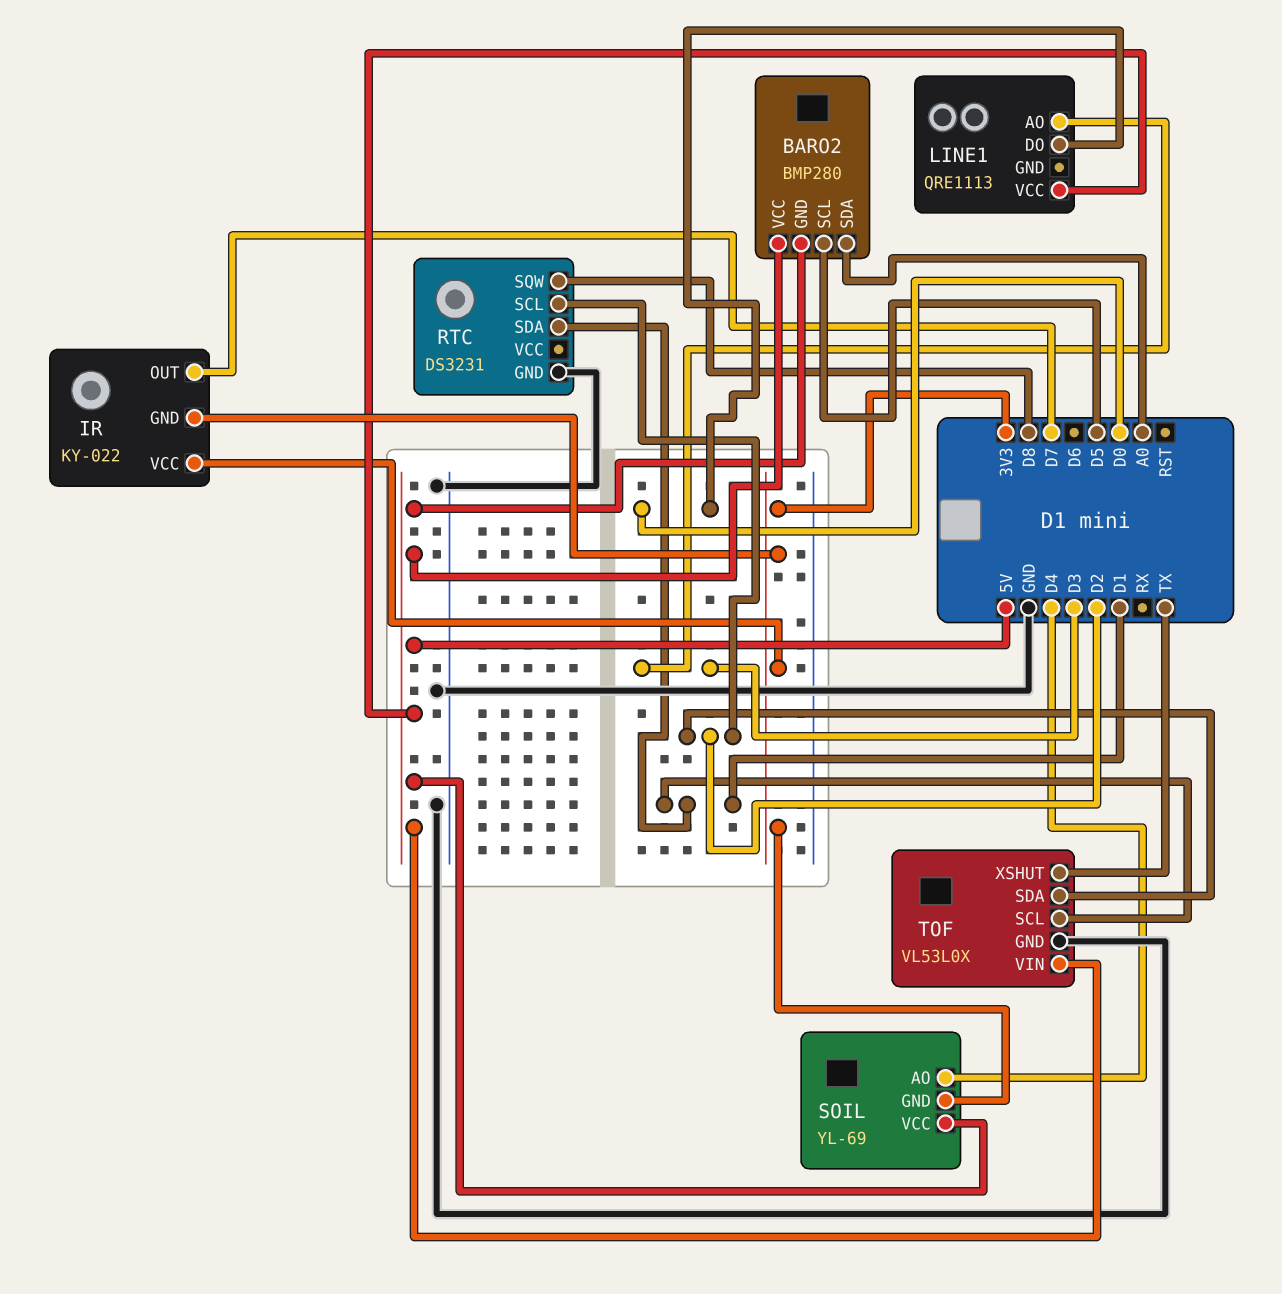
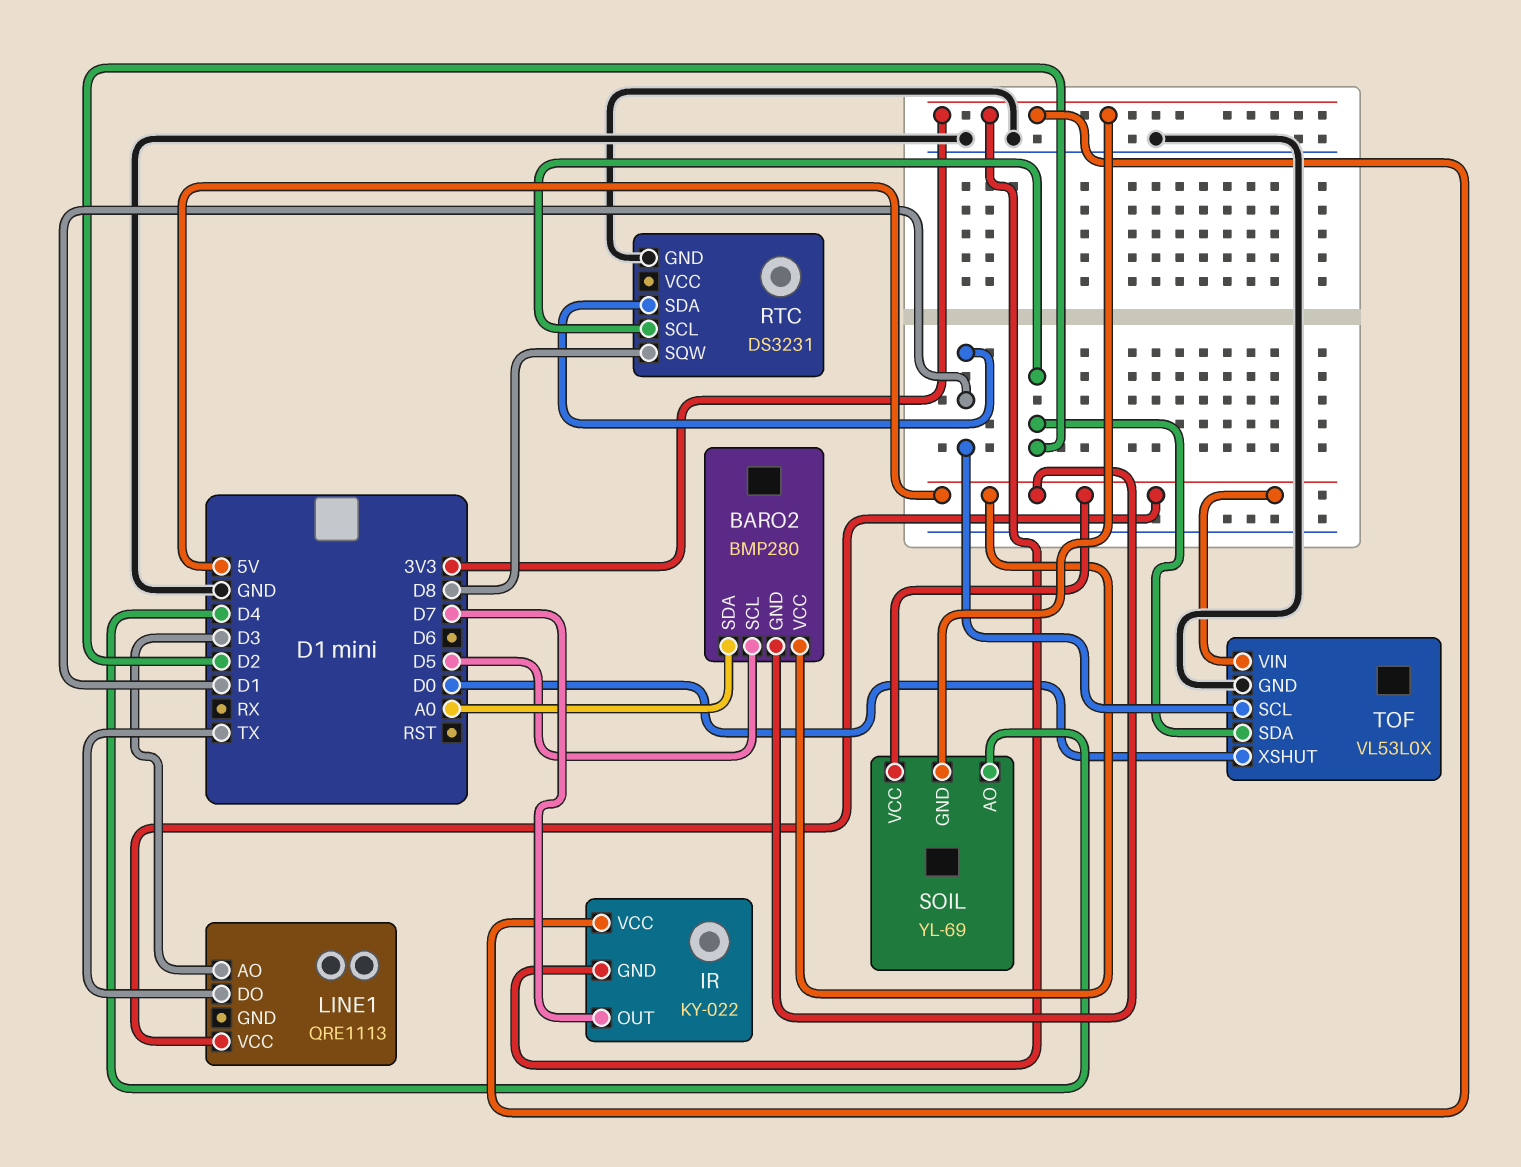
LINE1 pin DO: D0 -> TX
TOF pin XSHUT: TX -> D0

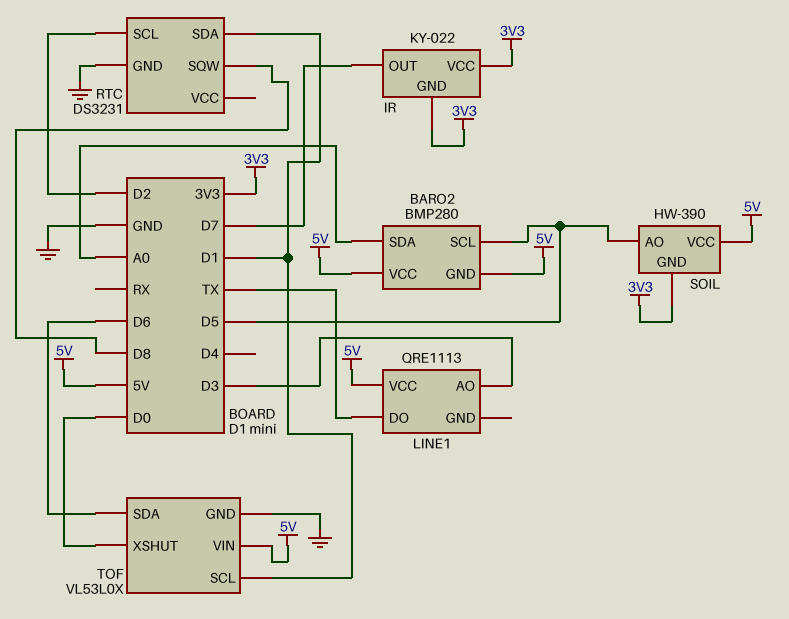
SOIL: YL-69 -> HW-390
SOIL pin AO: D4 -> D5
TOF pin SDA: D2 -> D6

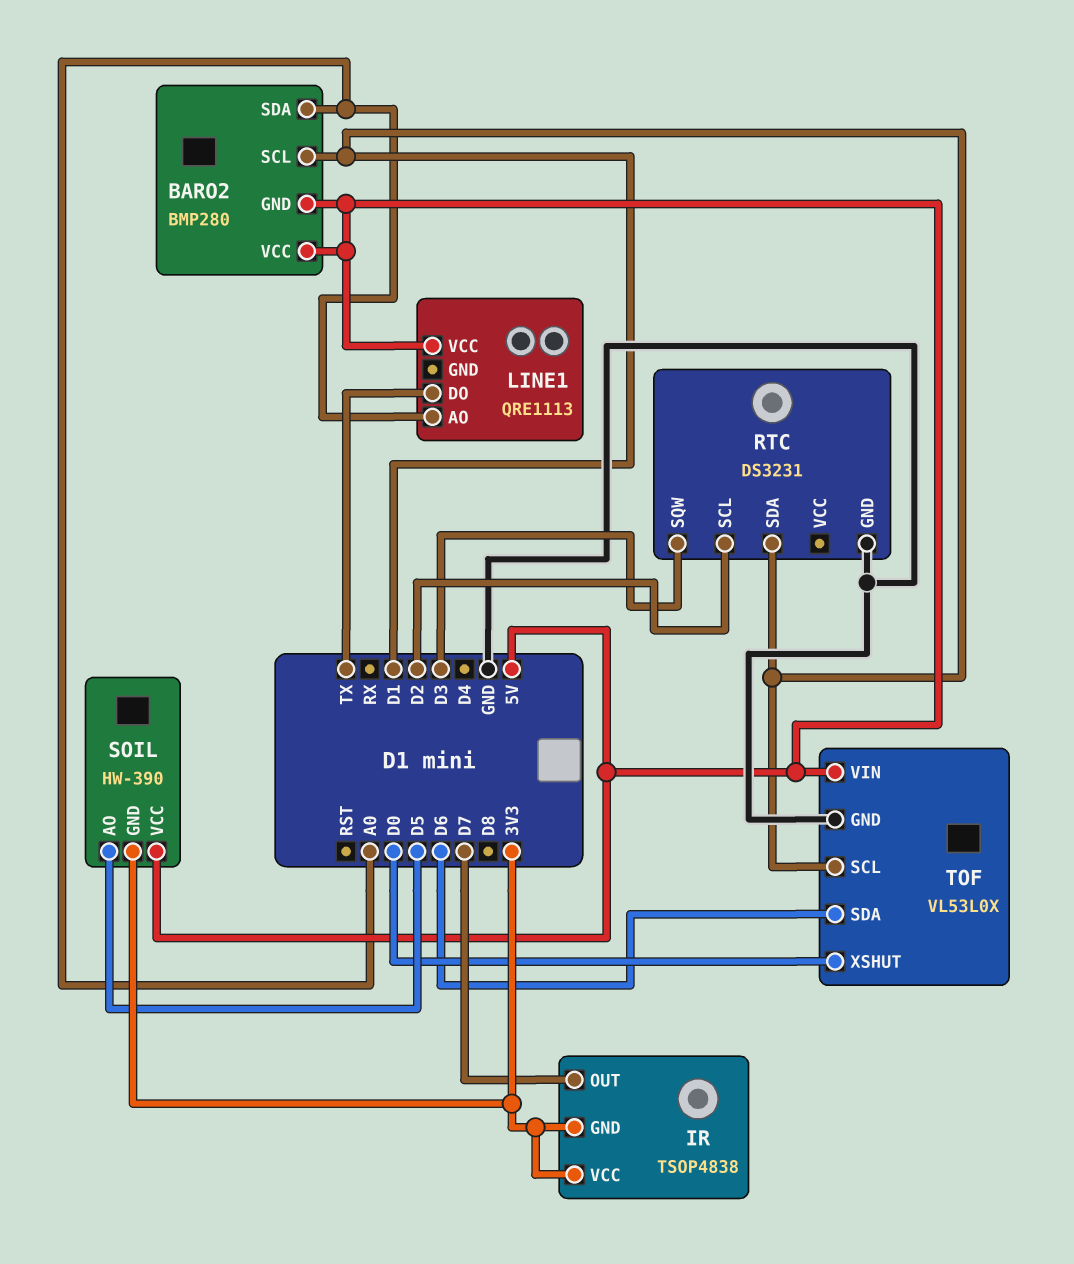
BARO2 pin SCL: D5 -> D1
IR: KY-022 -> TSOP4838
LINE1 pin AO: D3 -> A0
RTC pin SQW: D8 -> D3

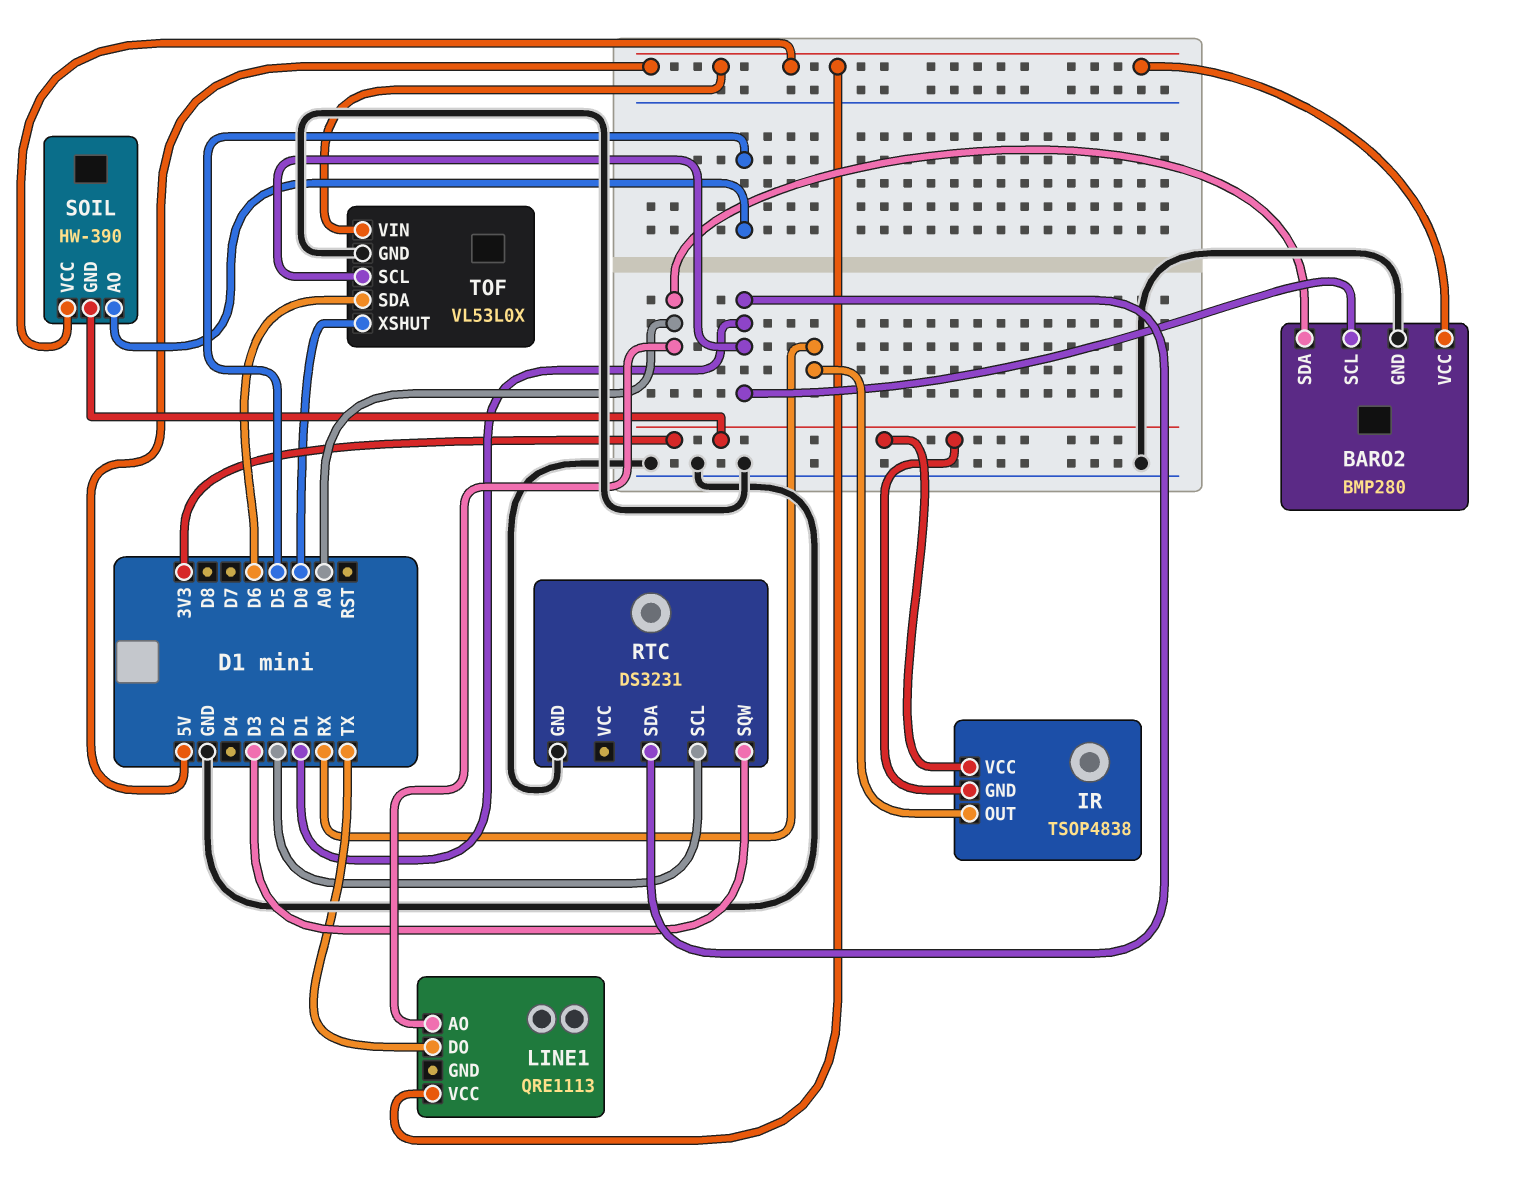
BARO2 pin GND: 5V -> GND
IR pin OUT: D7 -> RX

